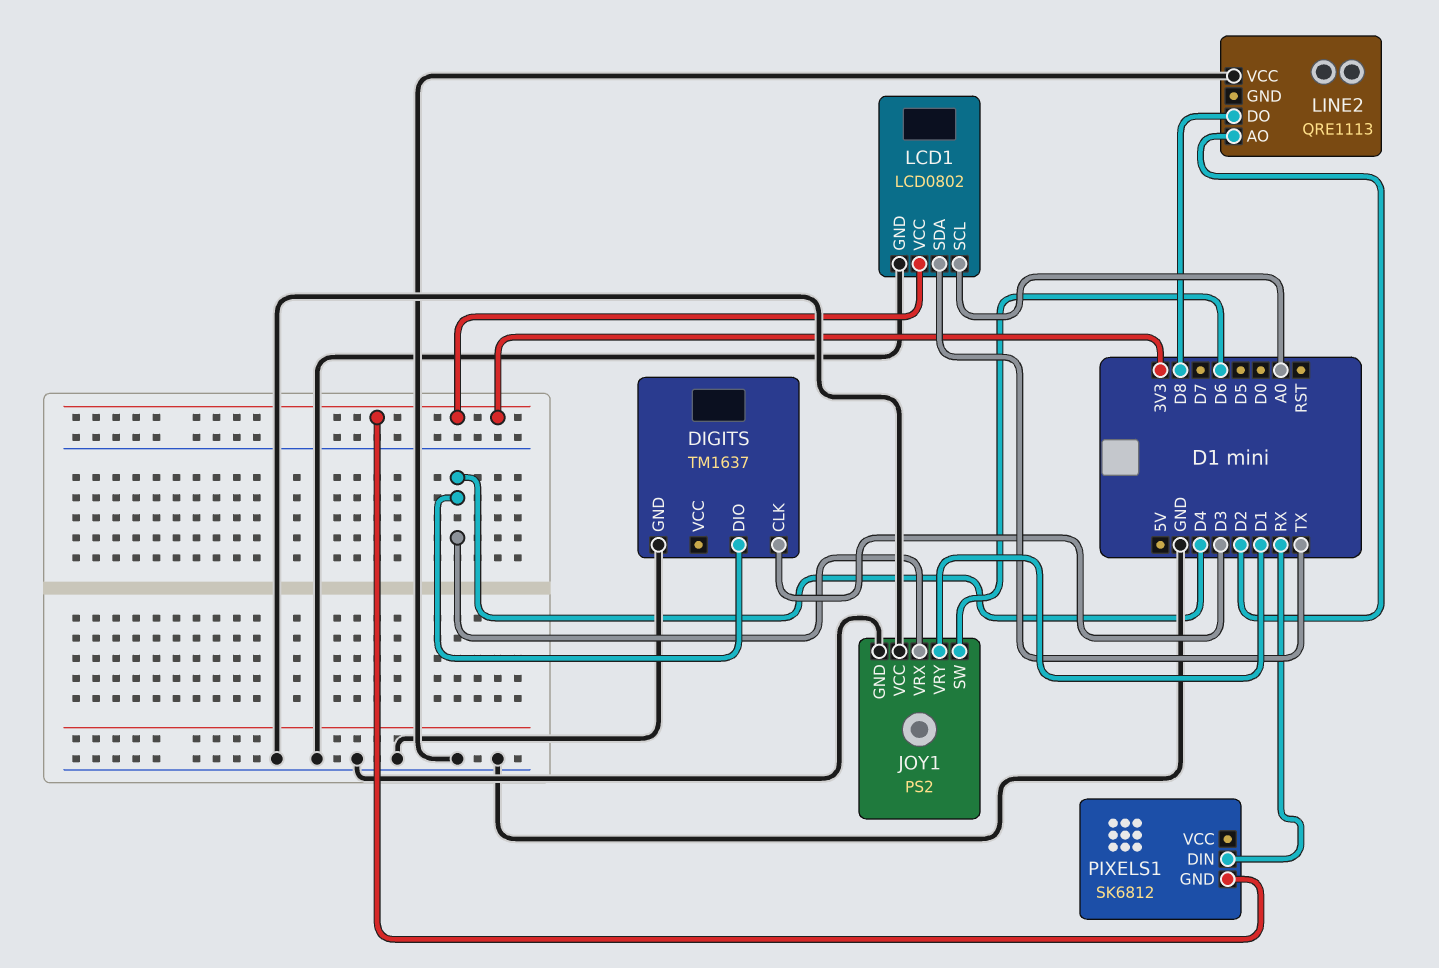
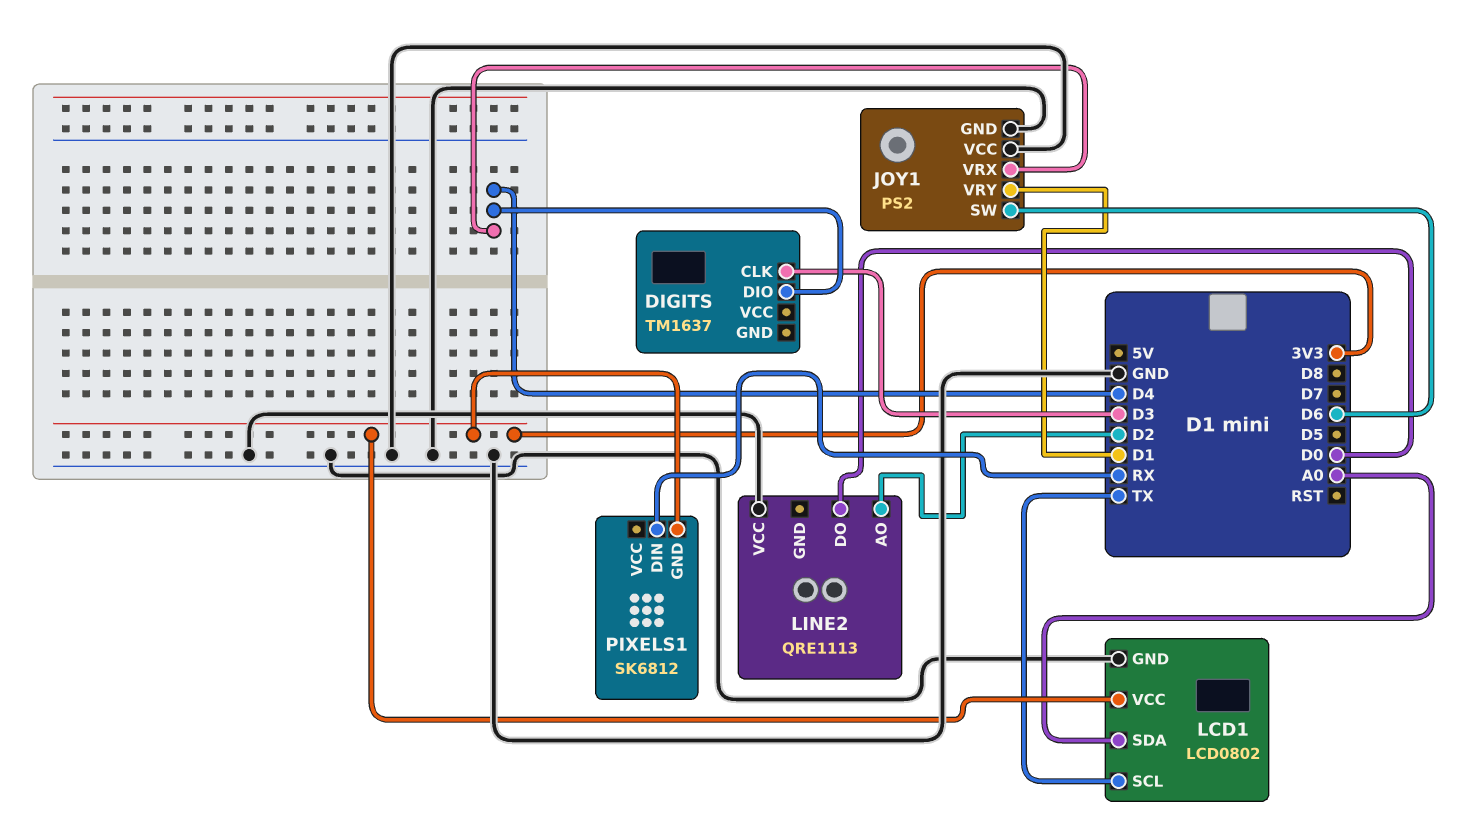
DIGITS pin GND: GND -> none
LCD1 pin SCL: A0 -> TX
LCD1 pin SDA: TX -> A0
LINE2 pin DO: D8 -> D0

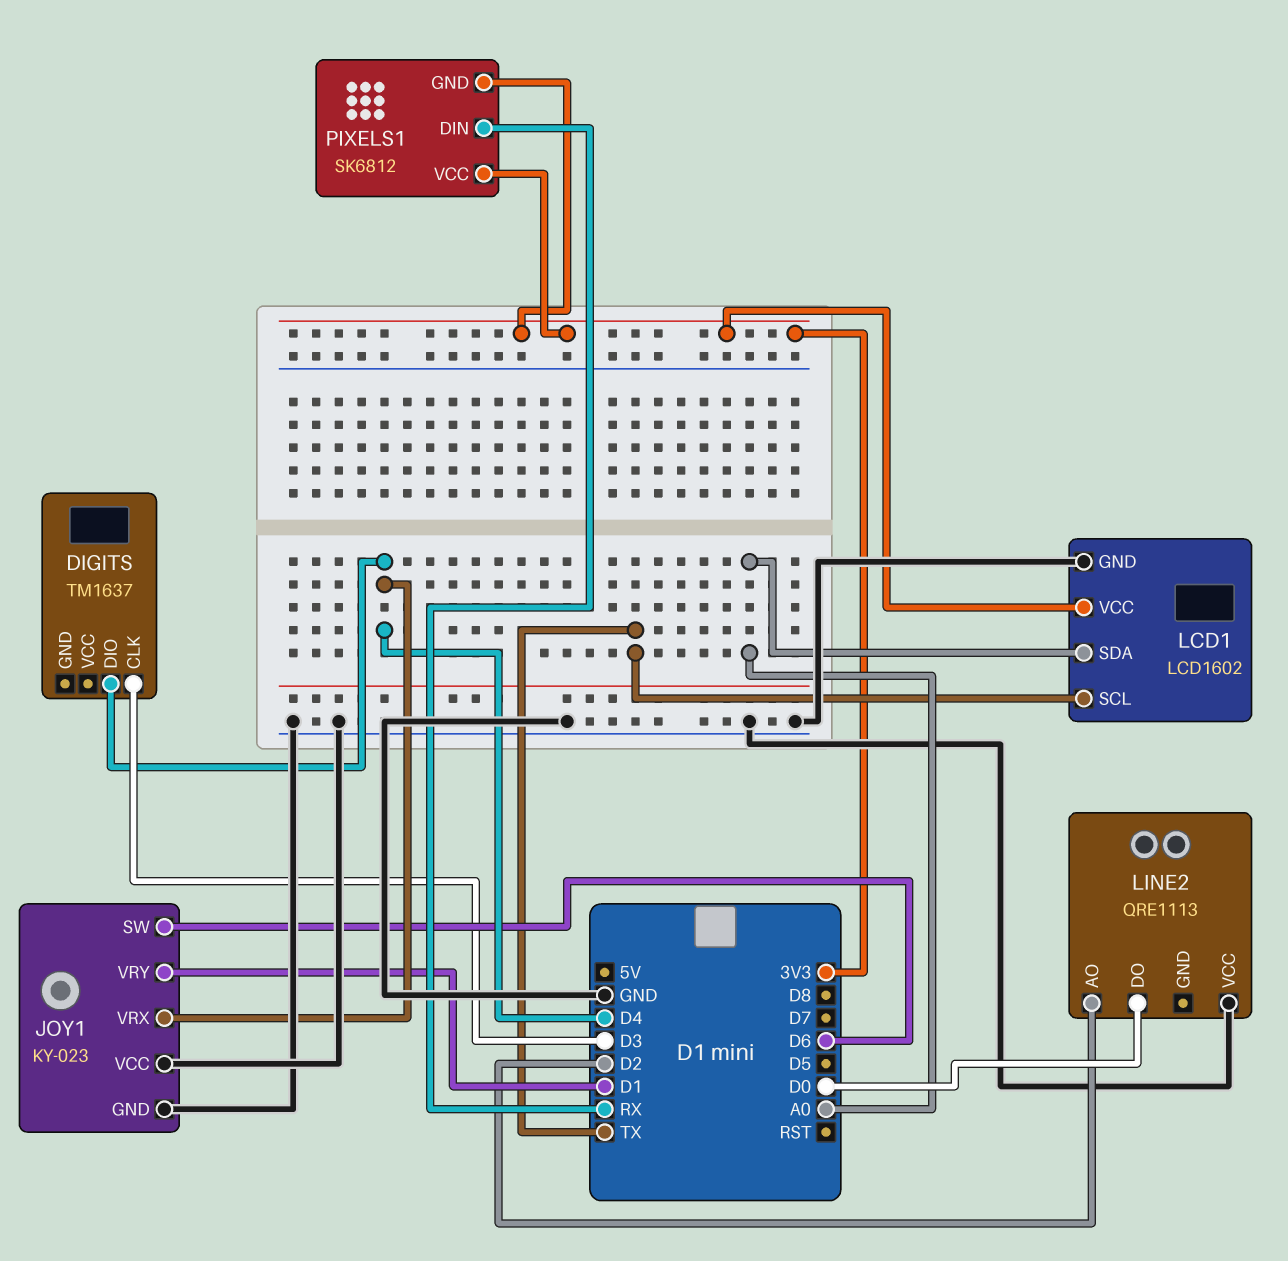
JOY1: PS2 -> KY-023
LCD1: LCD0802 -> LCD1602
PIXELS1 pin VCC: none -> 3V3

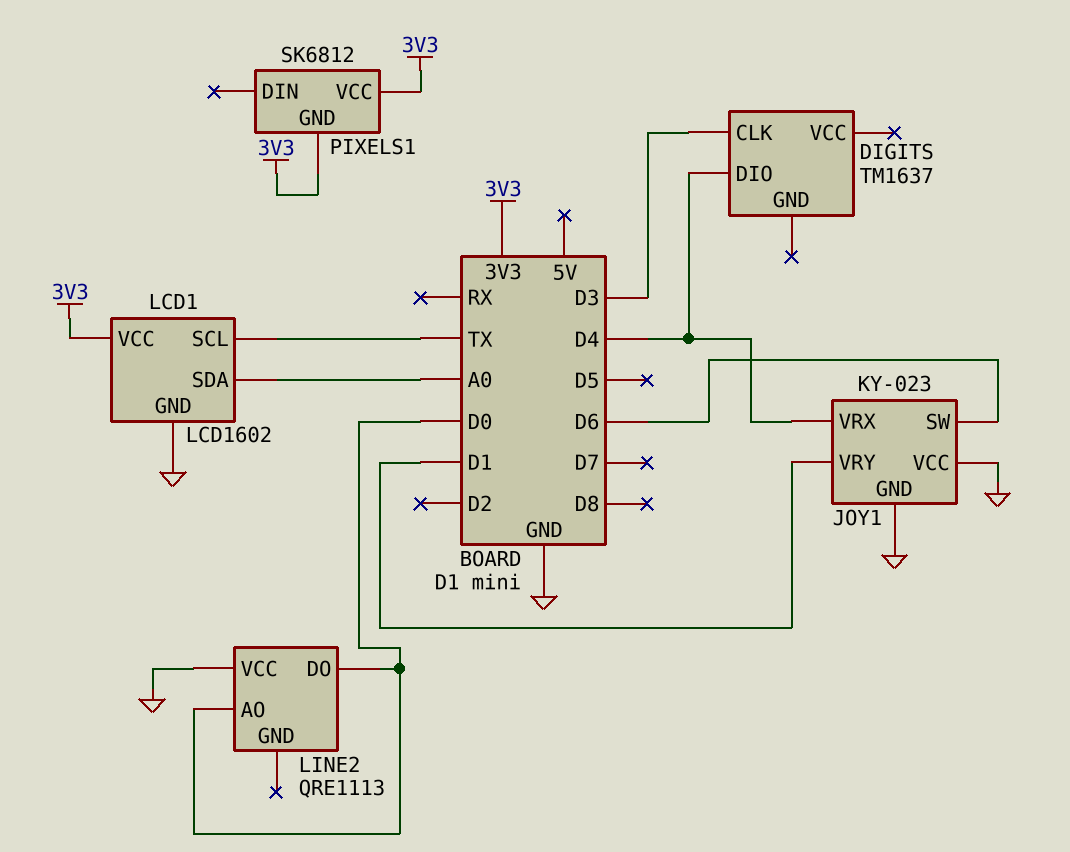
LINE2 pin AO: D2 -> D0
PIXELS1 pin DIN: RX -> none

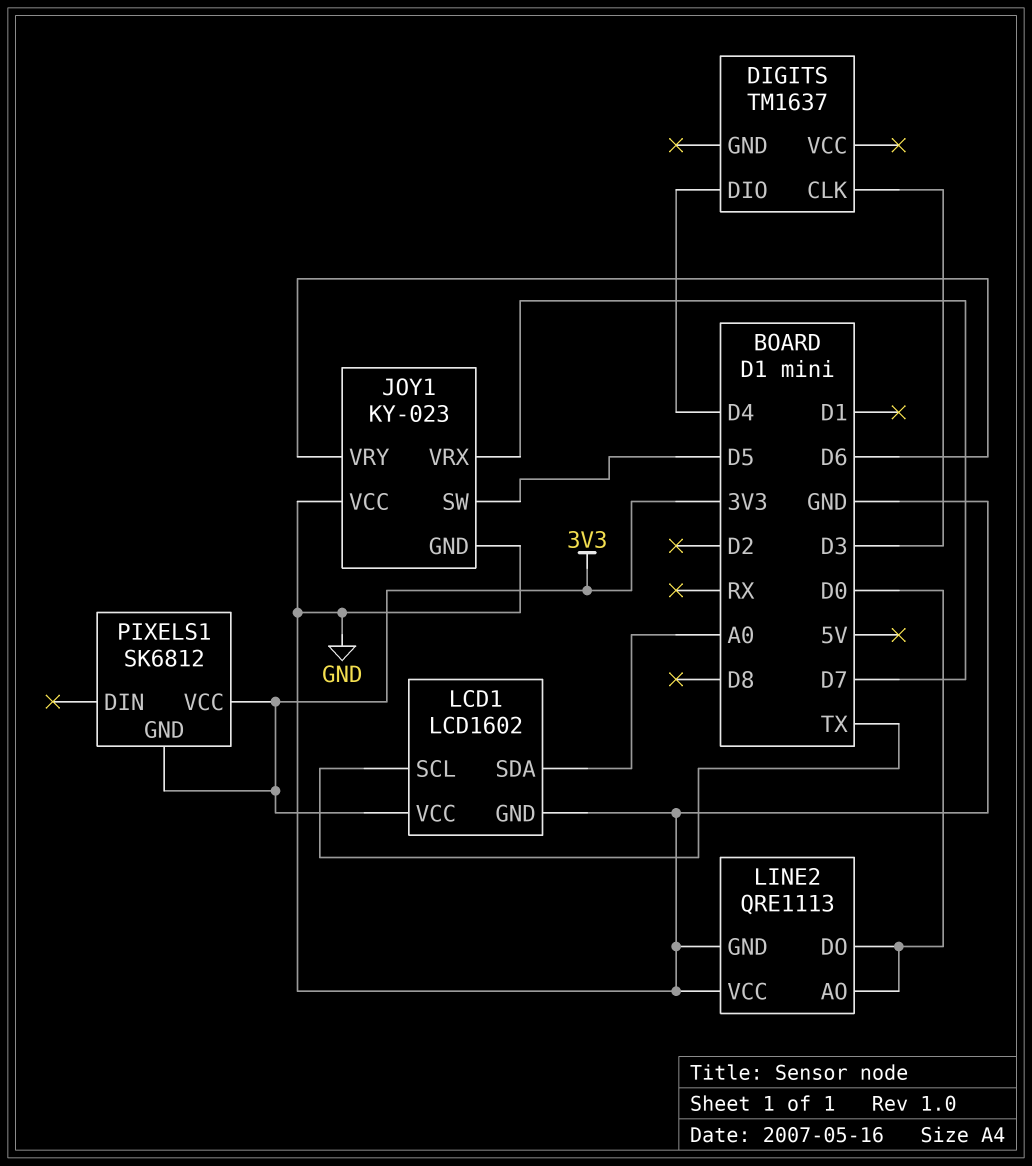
JOY1 pin SW: D6 -> D5
JOY1 pin VRX: D4 -> D7
JOY1 pin VRY: D1 -> D6
LINE2 pin GND: none -> GND

